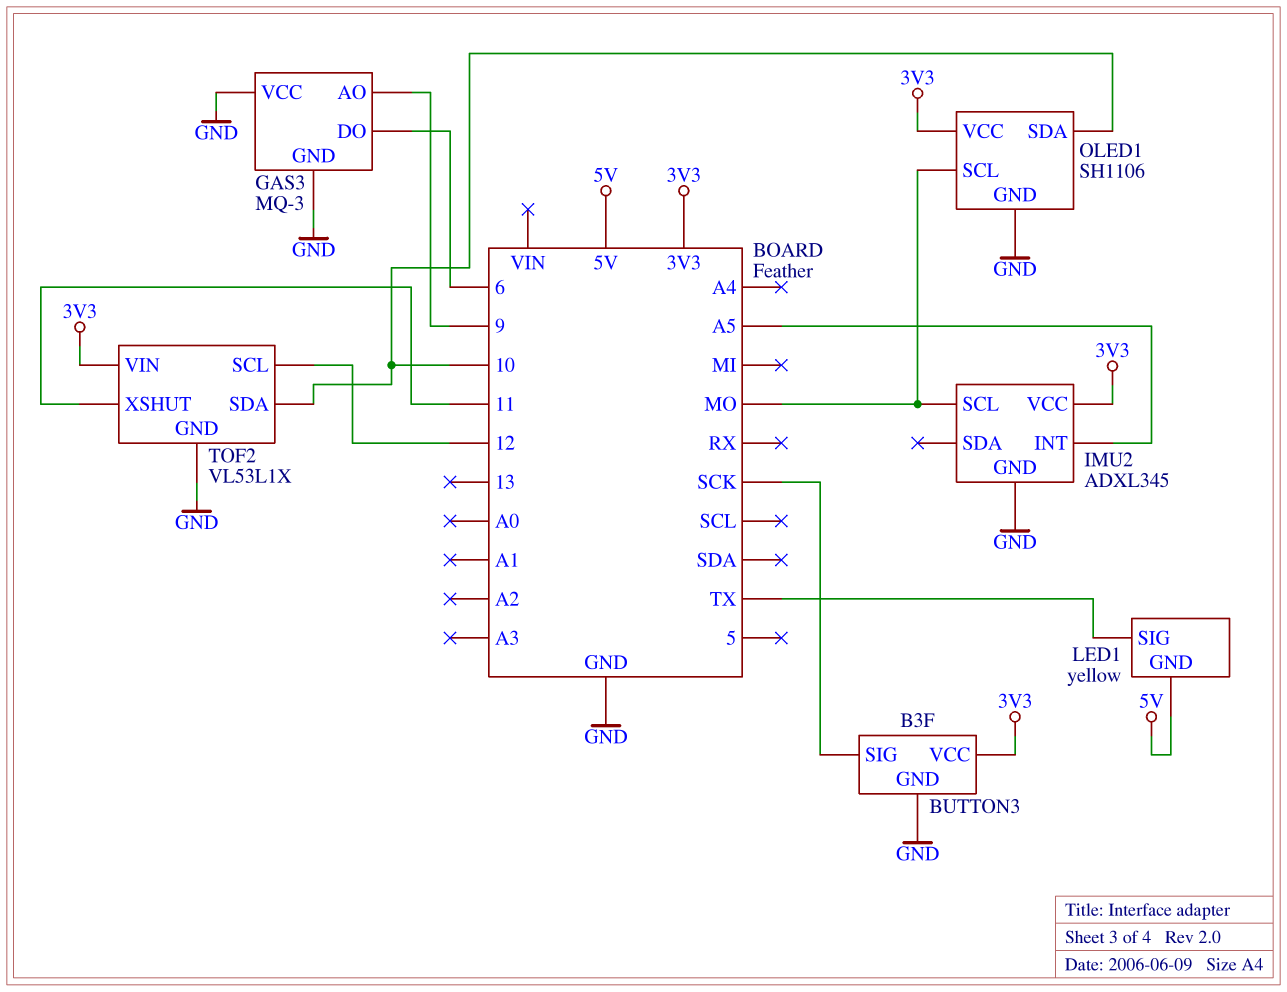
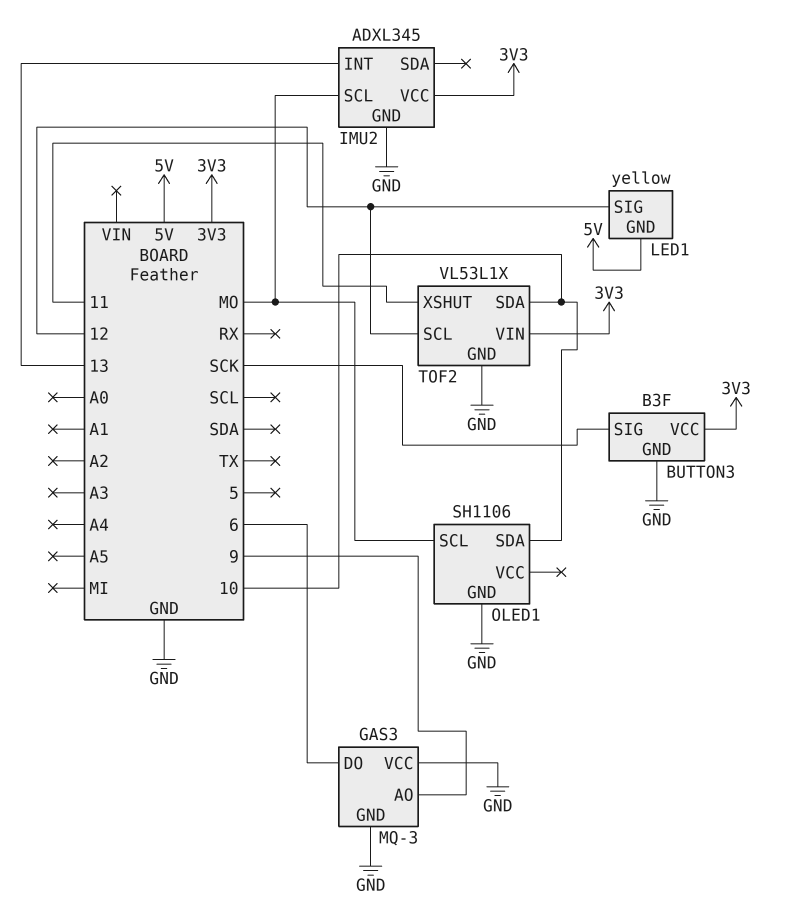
IMU2 pin INT: A5 -> 13
LED1 pin SIG: TX -> 12
OLED1 pin VCC: 3V3 -> none

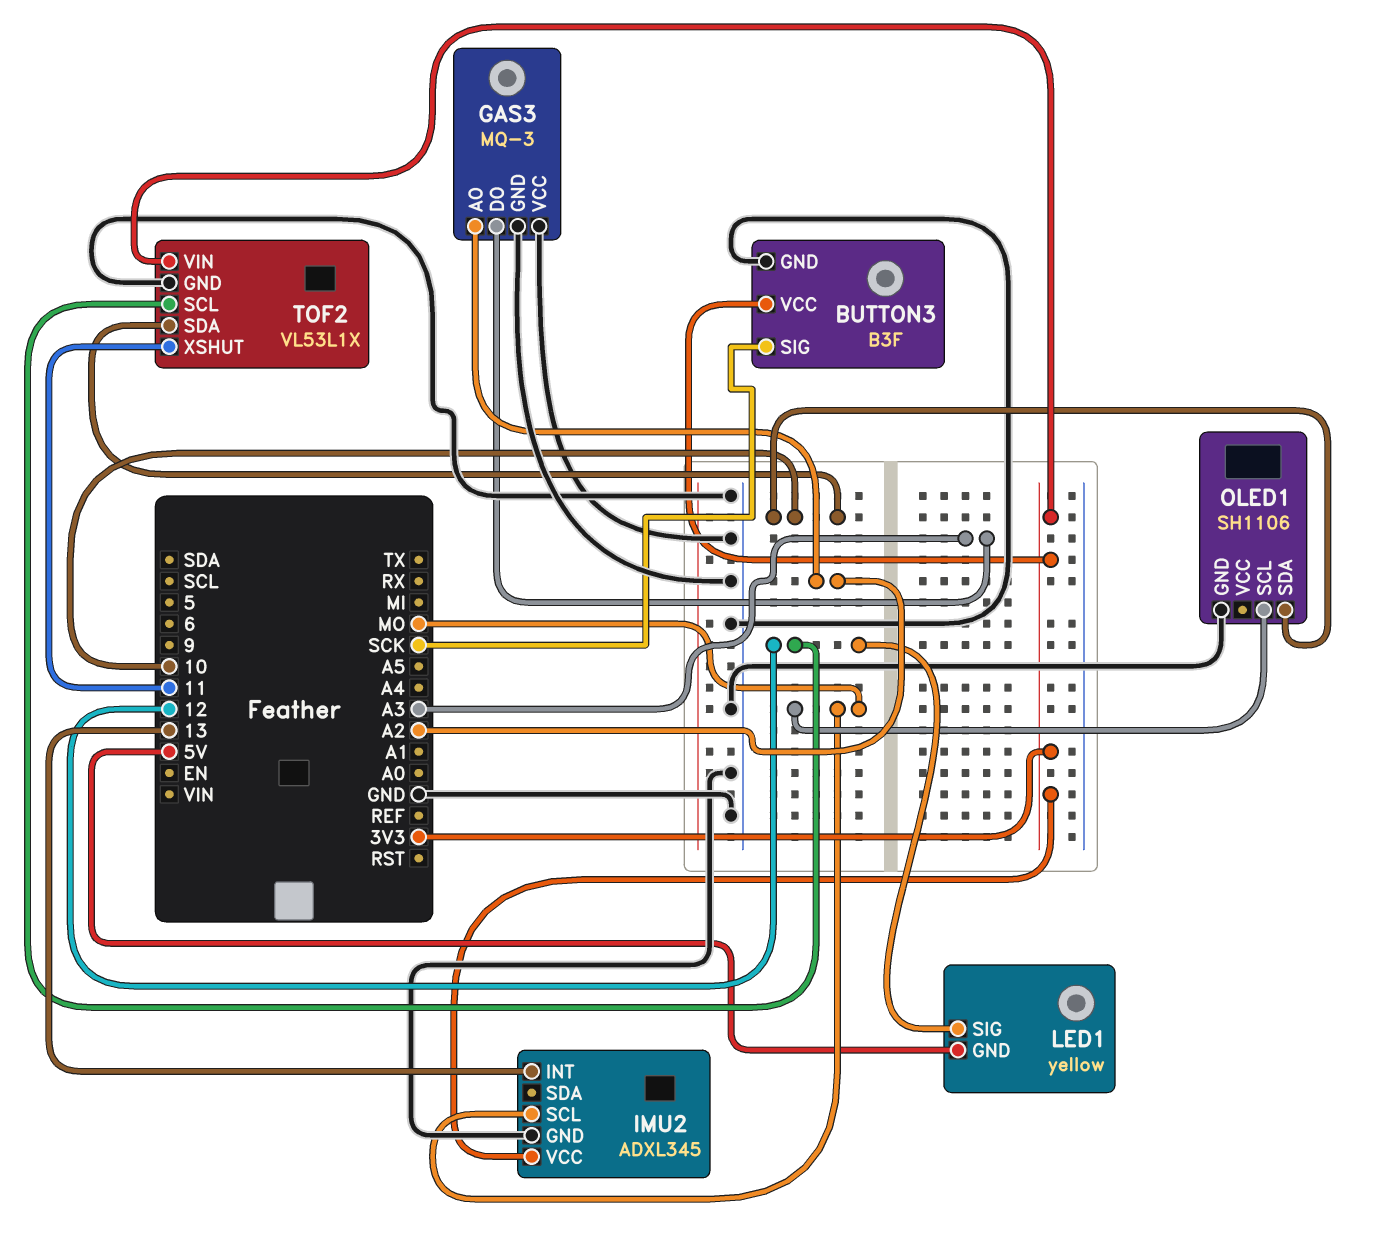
GAS3 pin AO: 9 -> A2
GAS3 pin DO: 6 -> A3

